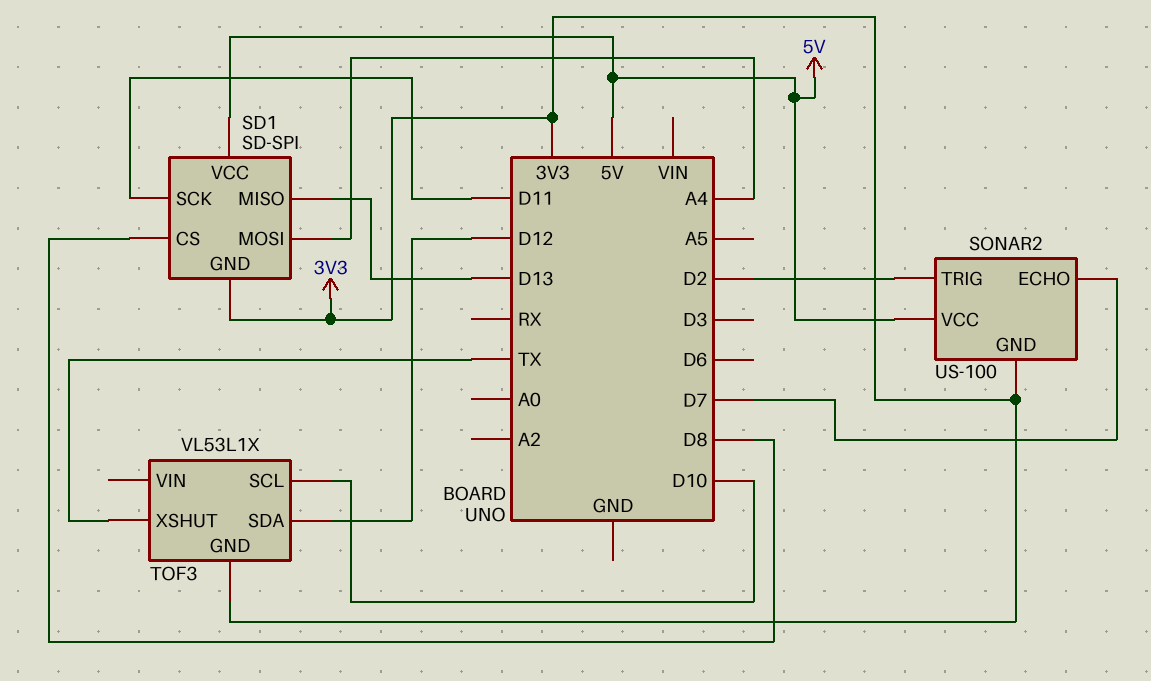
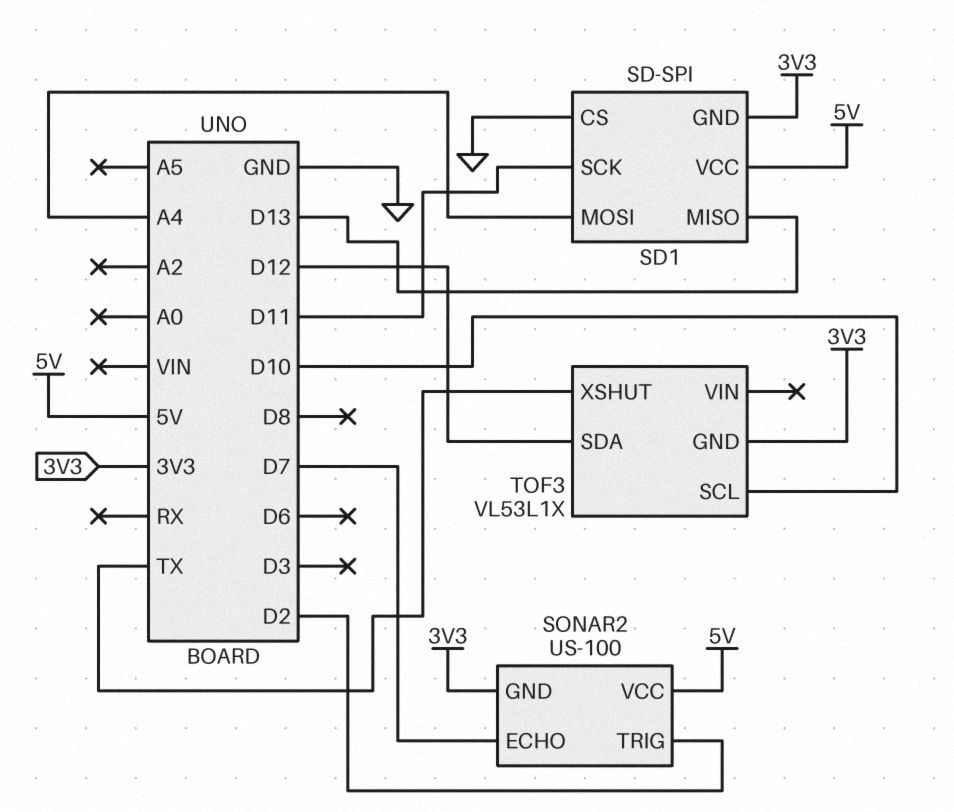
SD1 pin CS: D8 -> GND

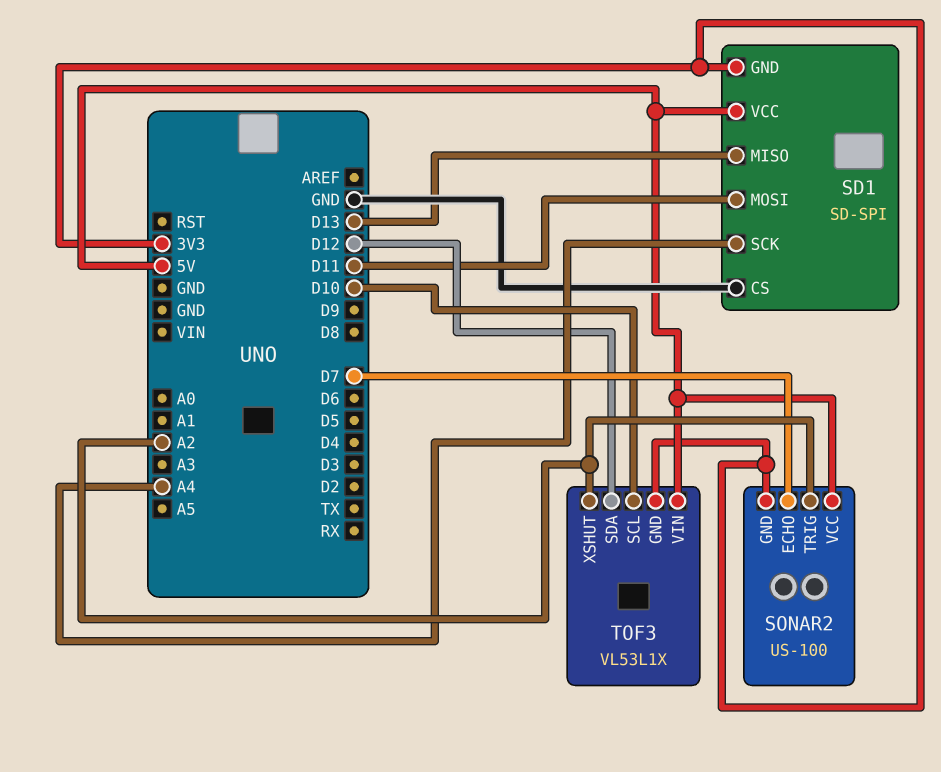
SD1 pin MOSI: A4 -> D11
SD1 pin SCK: D11 -> A4
SONAR2 pin TRIG: D2 -> A2
TOF3 pin VIN: none -> 5V
TOF3 pin XSHUT: TX -> A2

